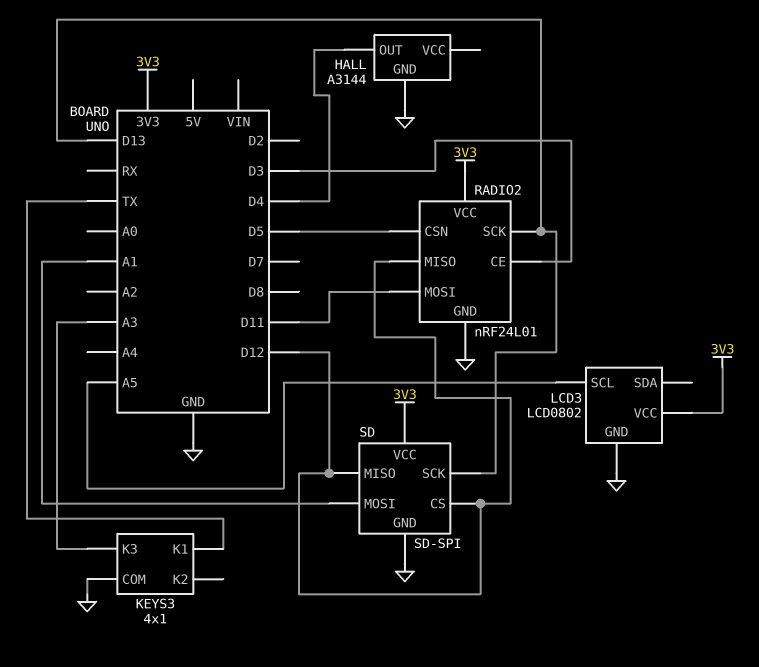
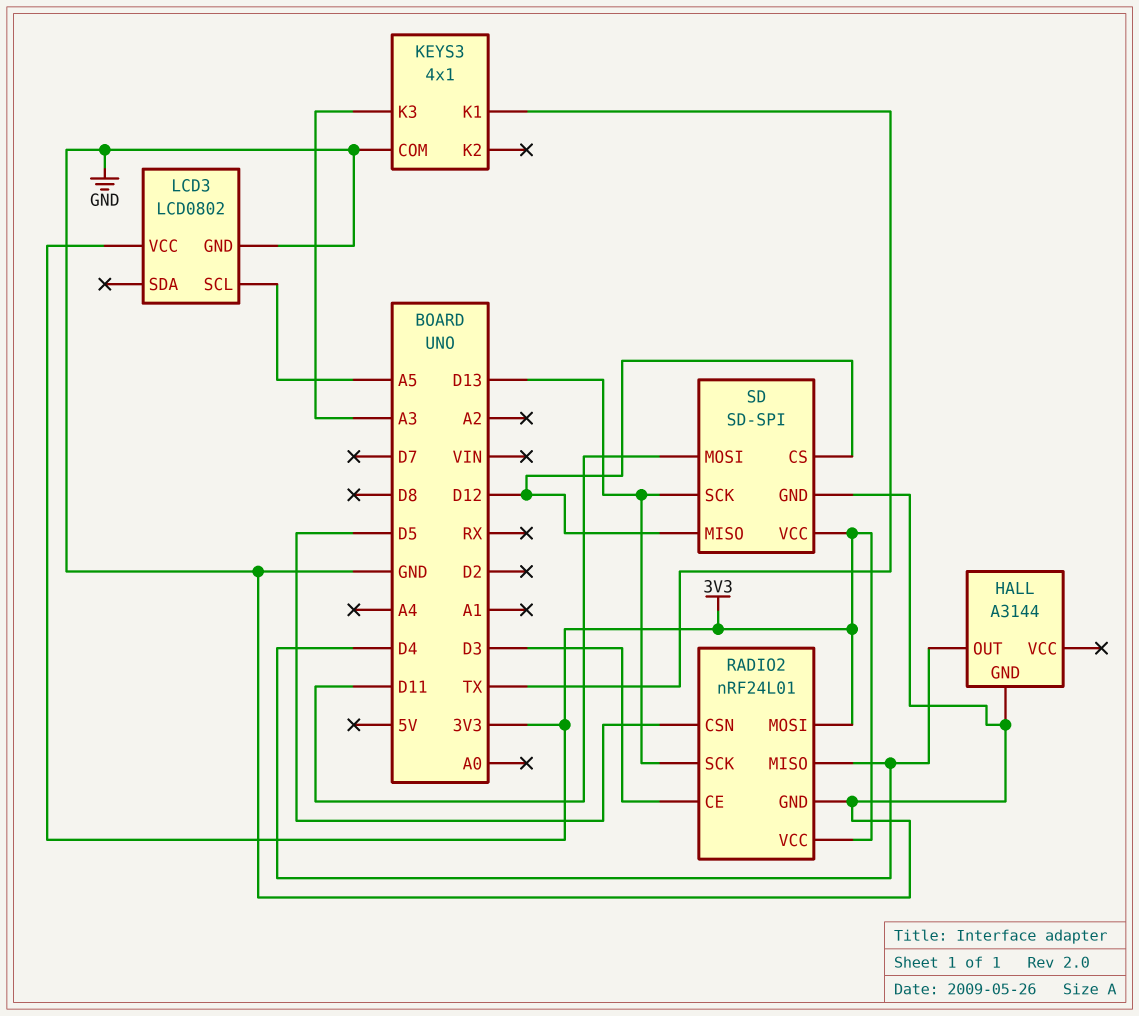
RADIO2 pin MISO: D12 -> D4
RADIO2 pin MOSI: D11 -> 3V3
SD pin MOSI: A1 -> D11

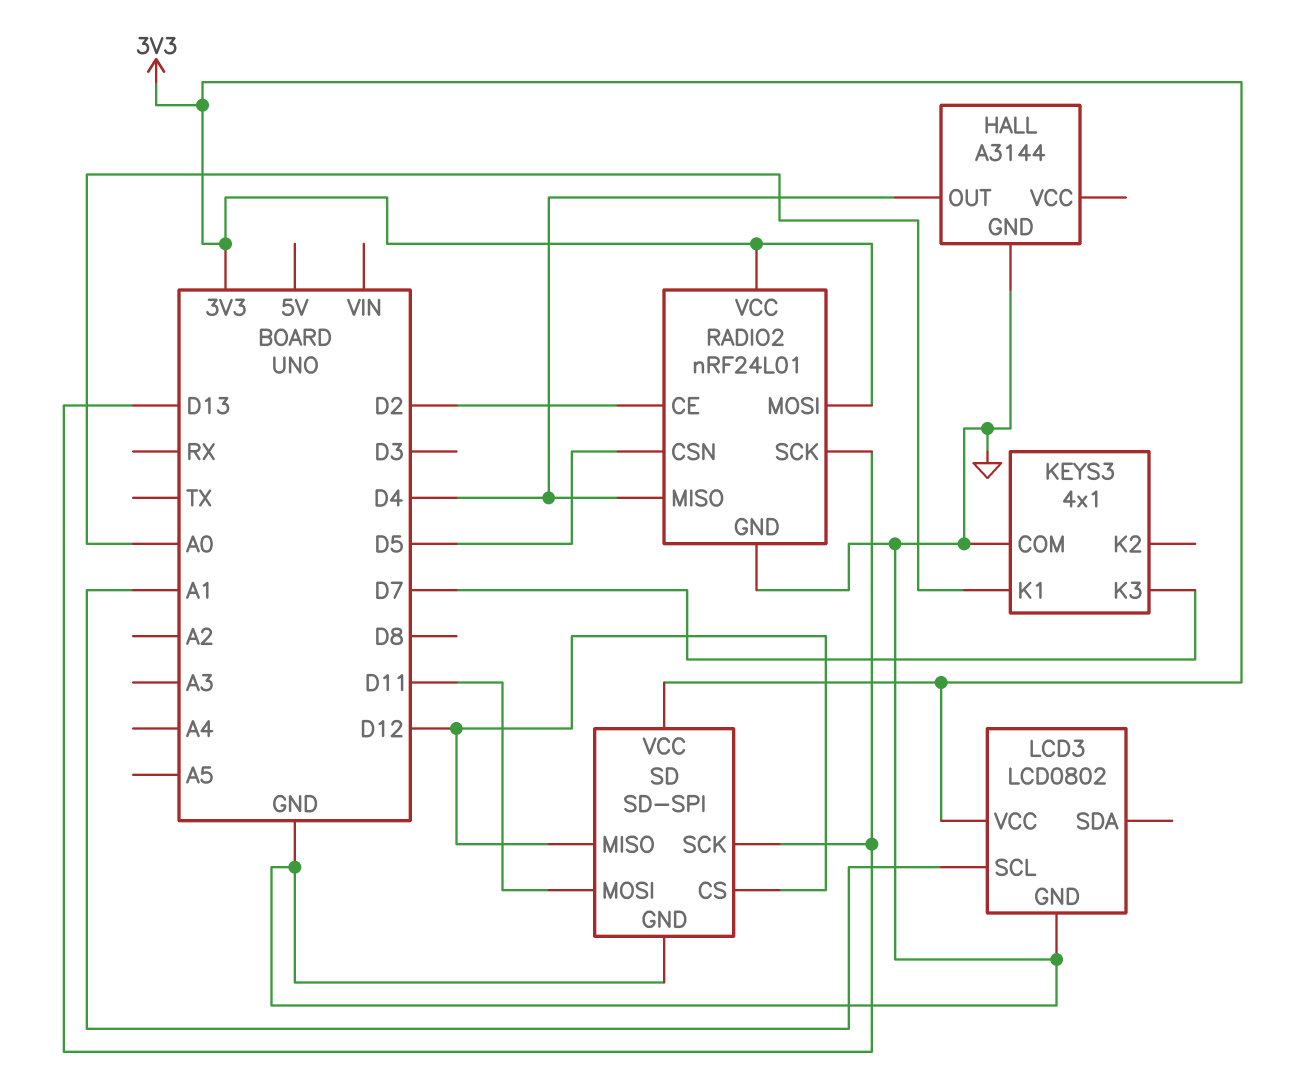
KEYS3 pin K1: TX -> A0
KEYS3 pin K3: A3 -> D7
LCD3 pin SCL: A5 -> A1
RADIO2 pin CE: D3 -> D2

